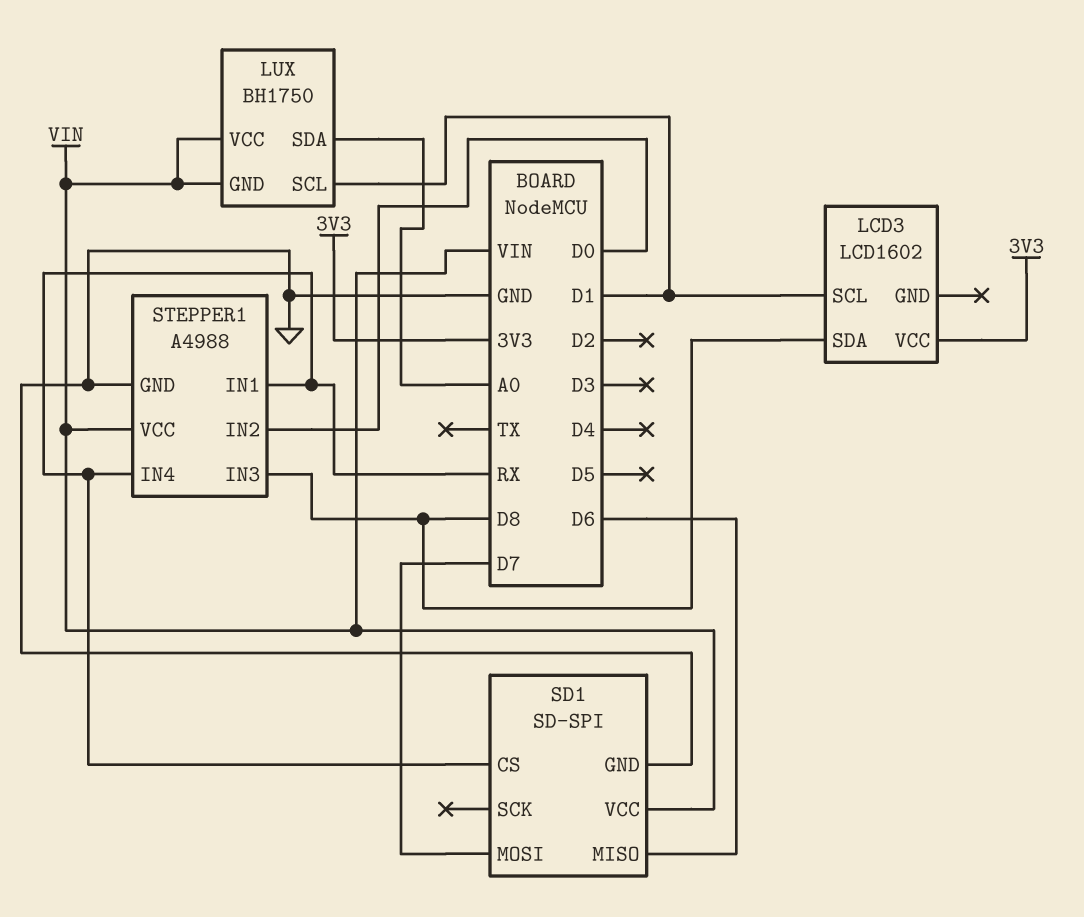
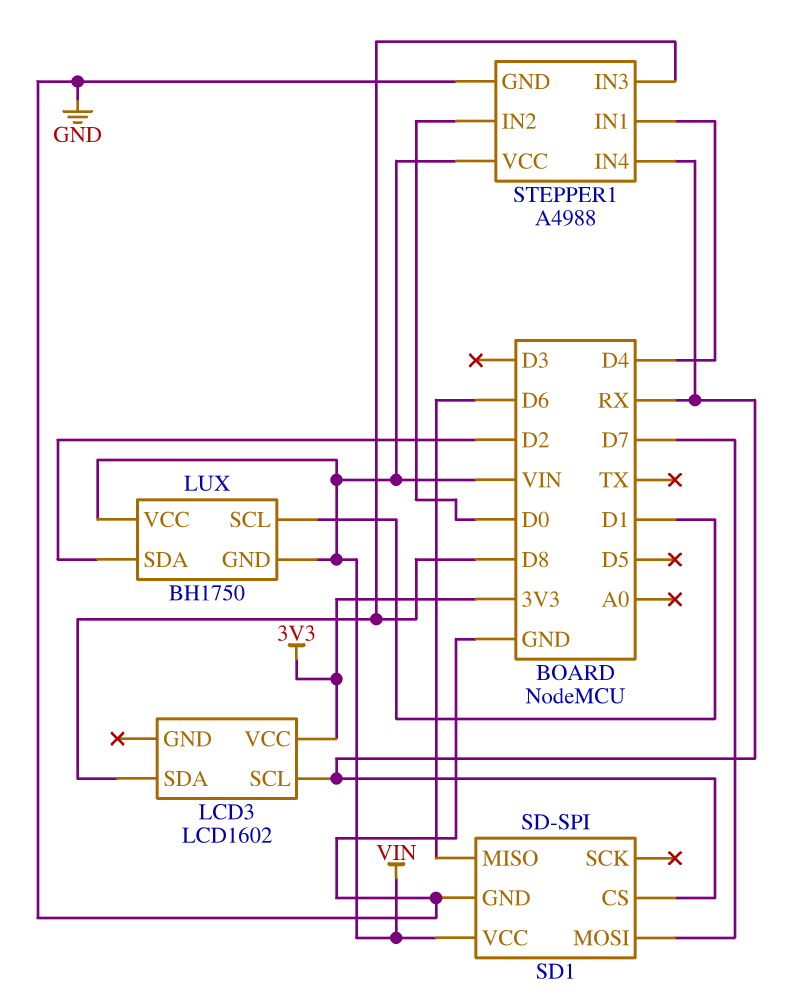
LCD3 pin SCL: D1 -> RX
LUX pin SDA: A0 -> D2
STEPPER1 pin IN1: RX -> D4

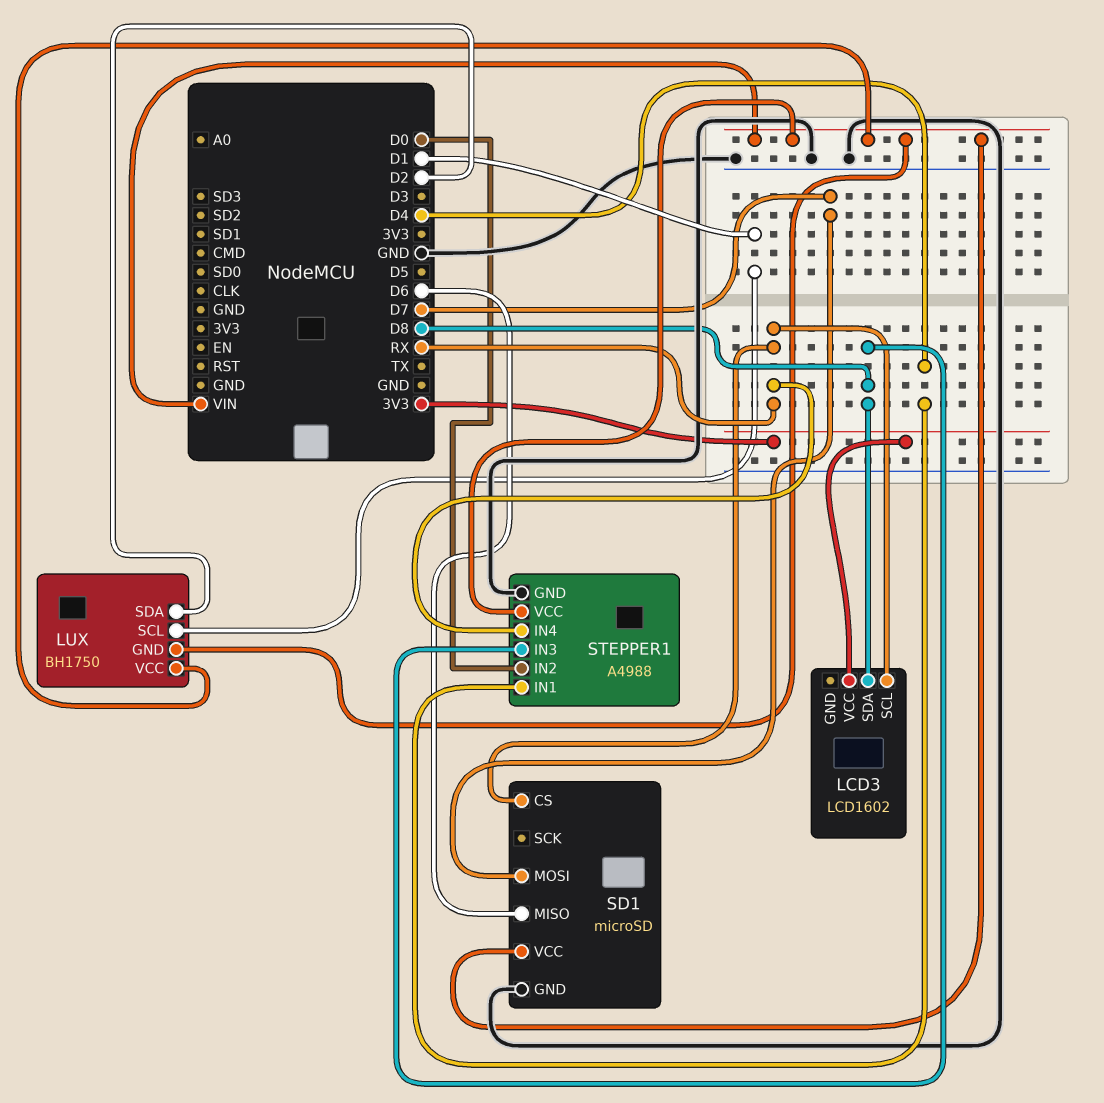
SD1: SD-SPI -> microSD

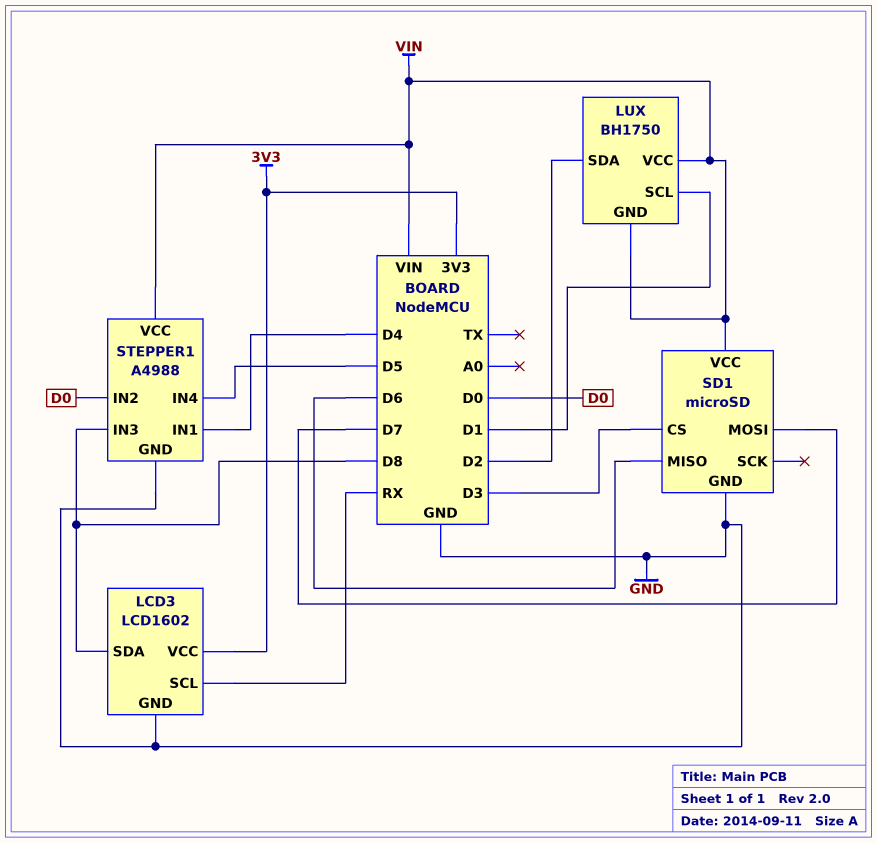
LCD3 pin GND: none -> GND
SD1 pin CS: RX -> D3
STEPPER1 pin IN4: RX -> D5

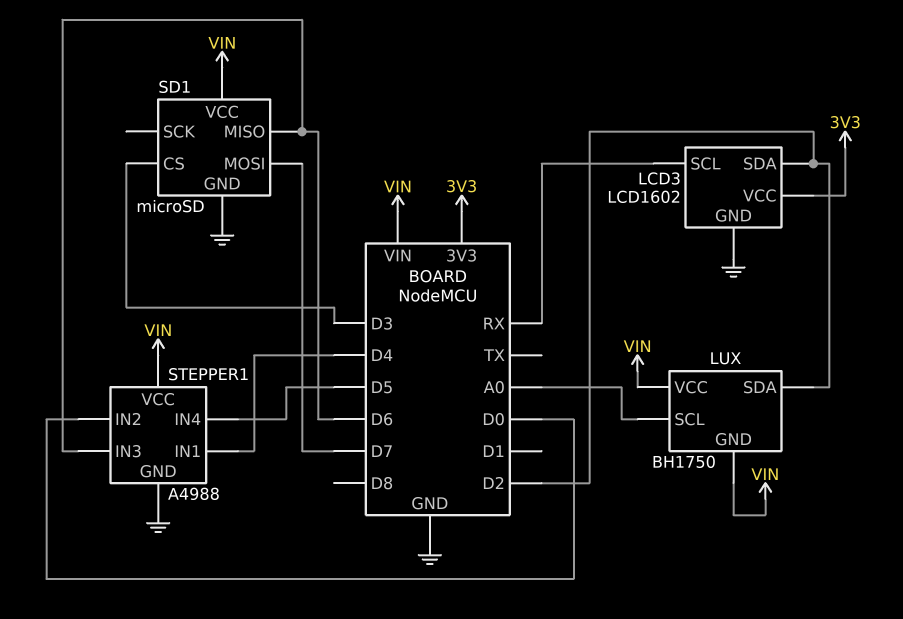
LCD3 pin SDA: D8 -> D2
LUX pin SCL: D1 -> A0
STEPPER1 pin IN3: D8 -> D6

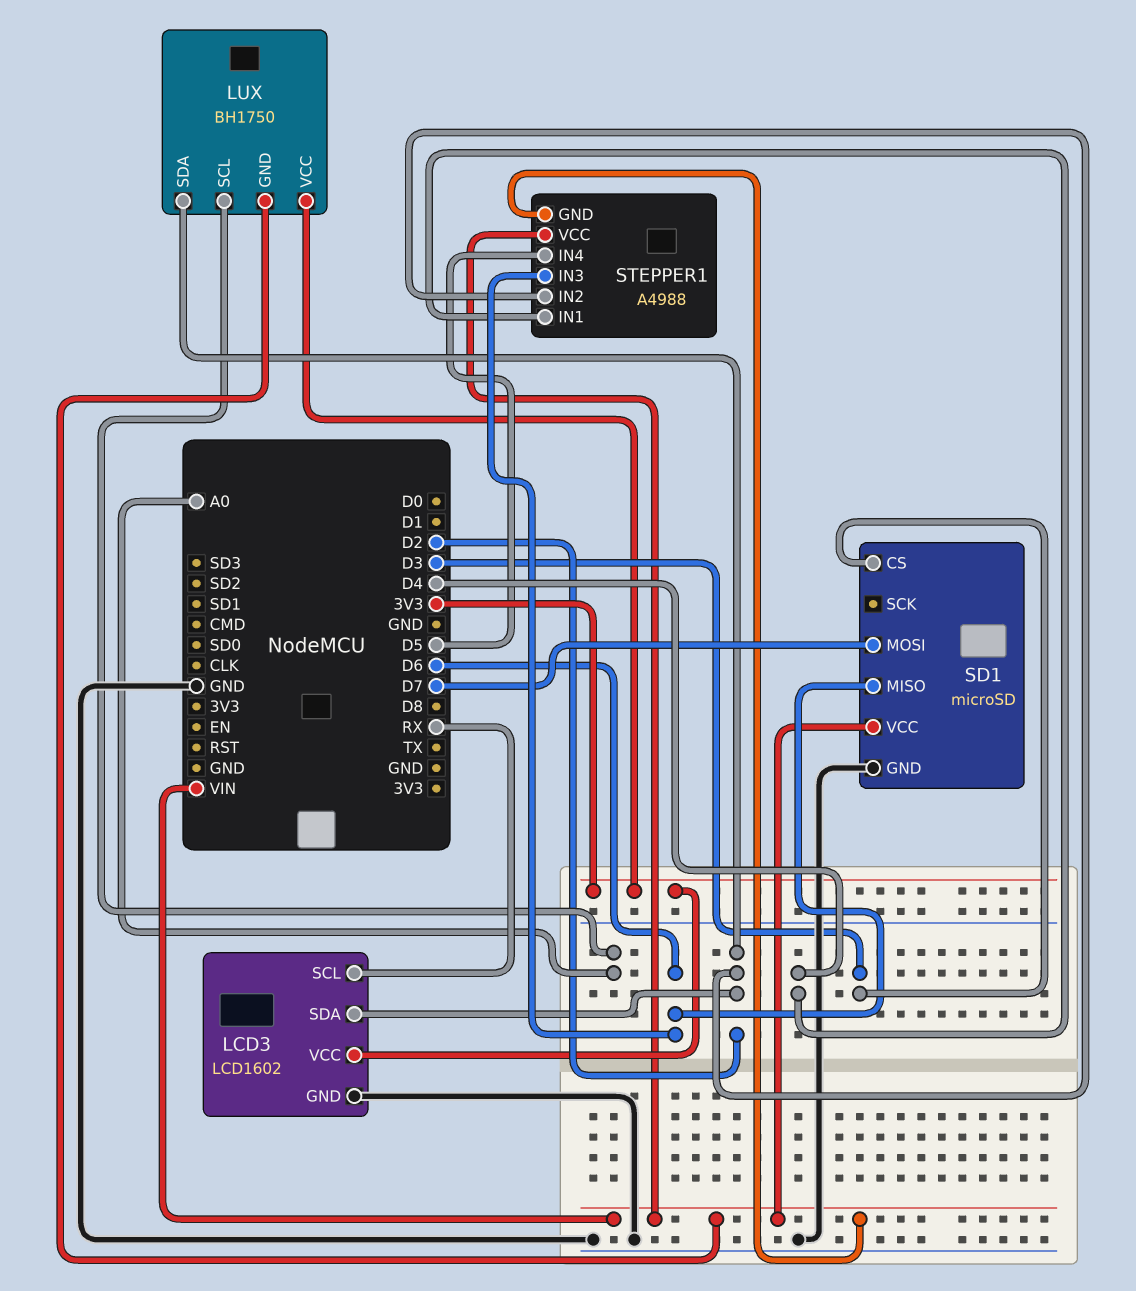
LUX pin VCC: VIN -> 3V3
STEPPER1 pin GND: GND -> VIN
STEPPER1 pin IN2: D0 -> D2

